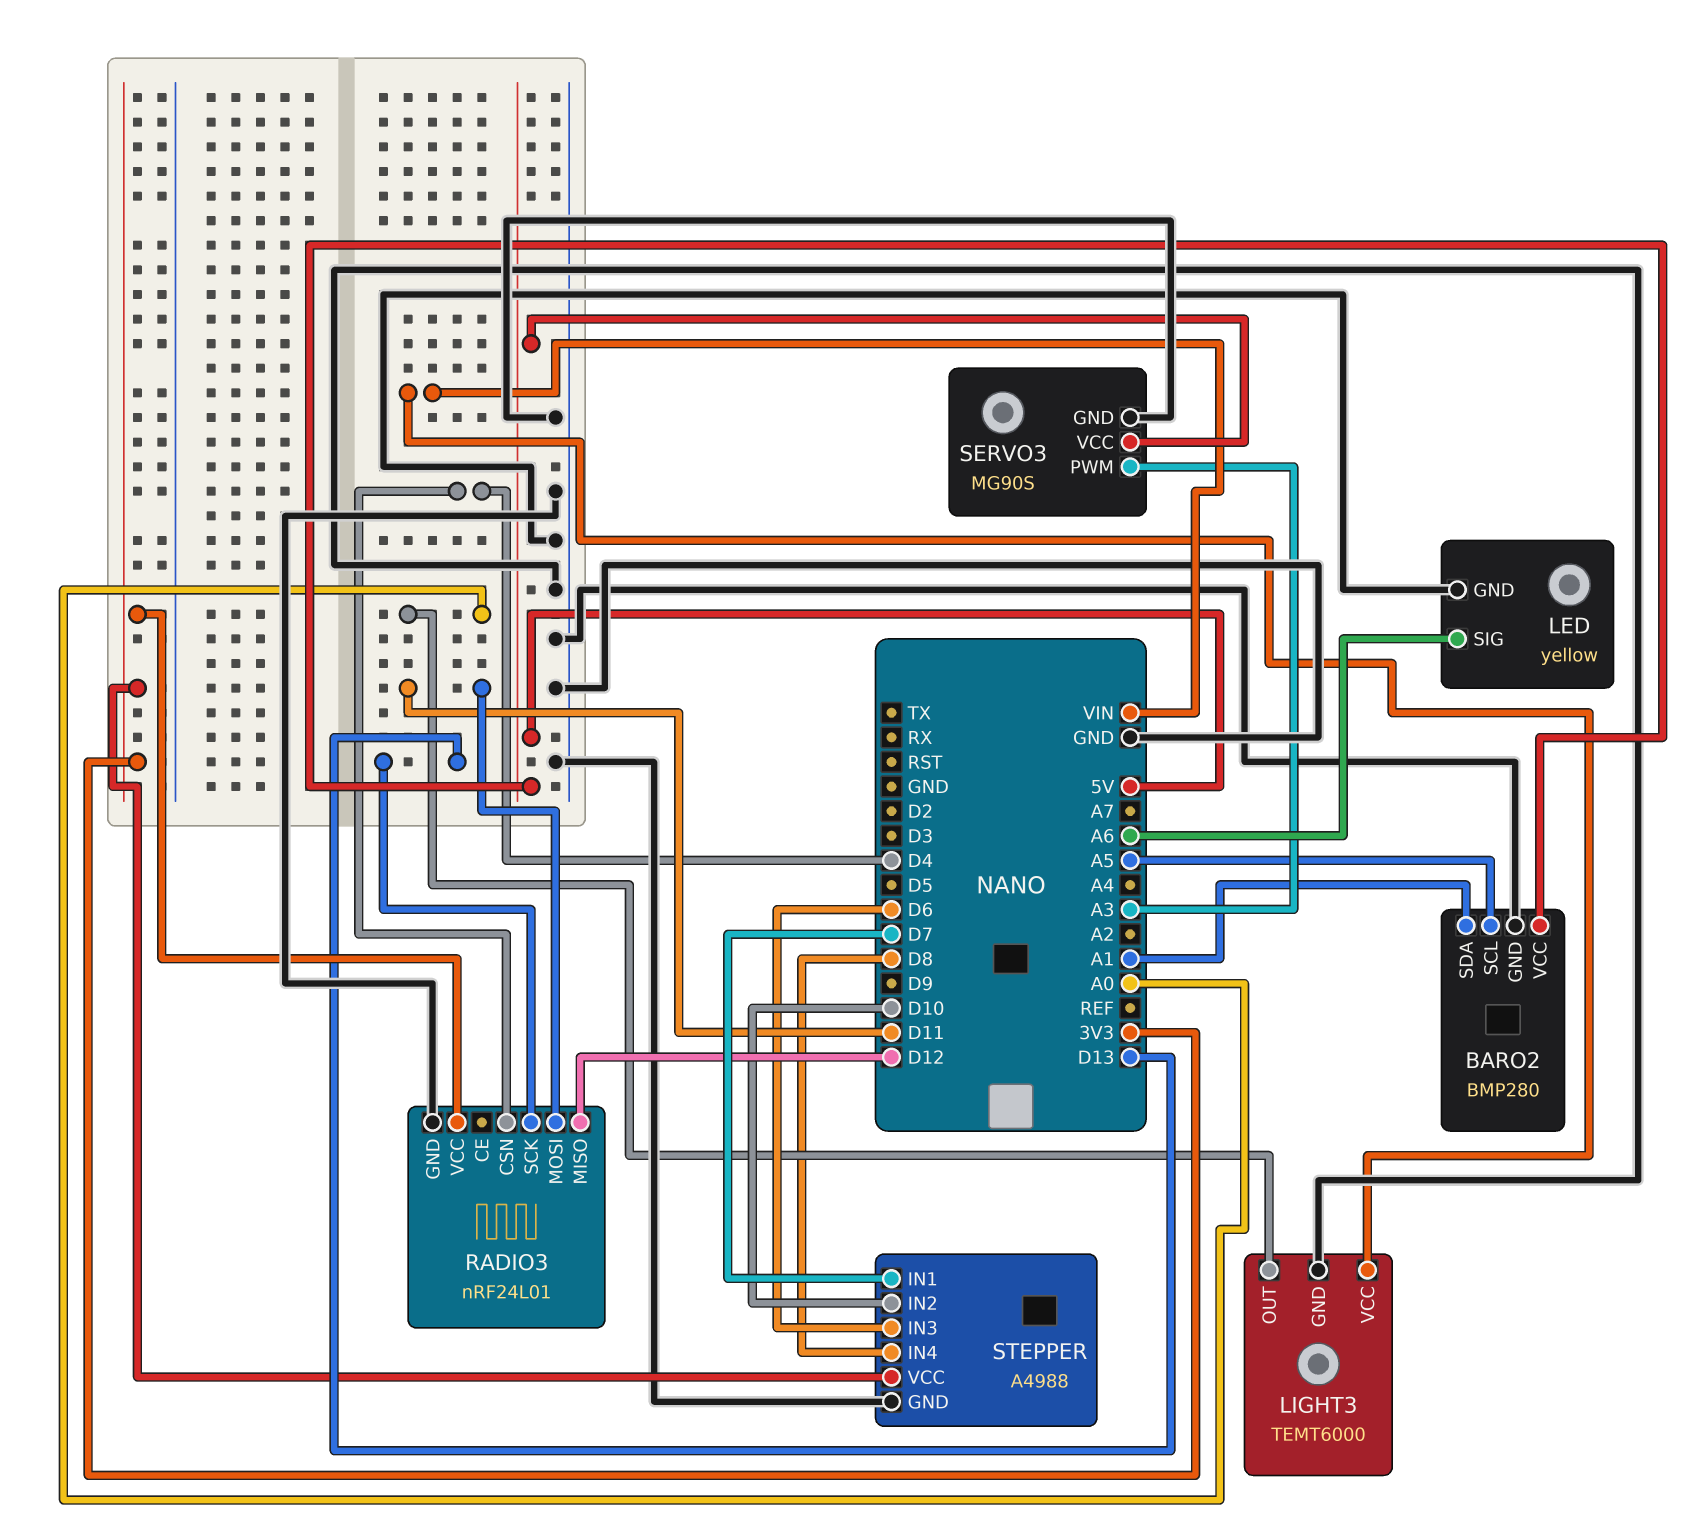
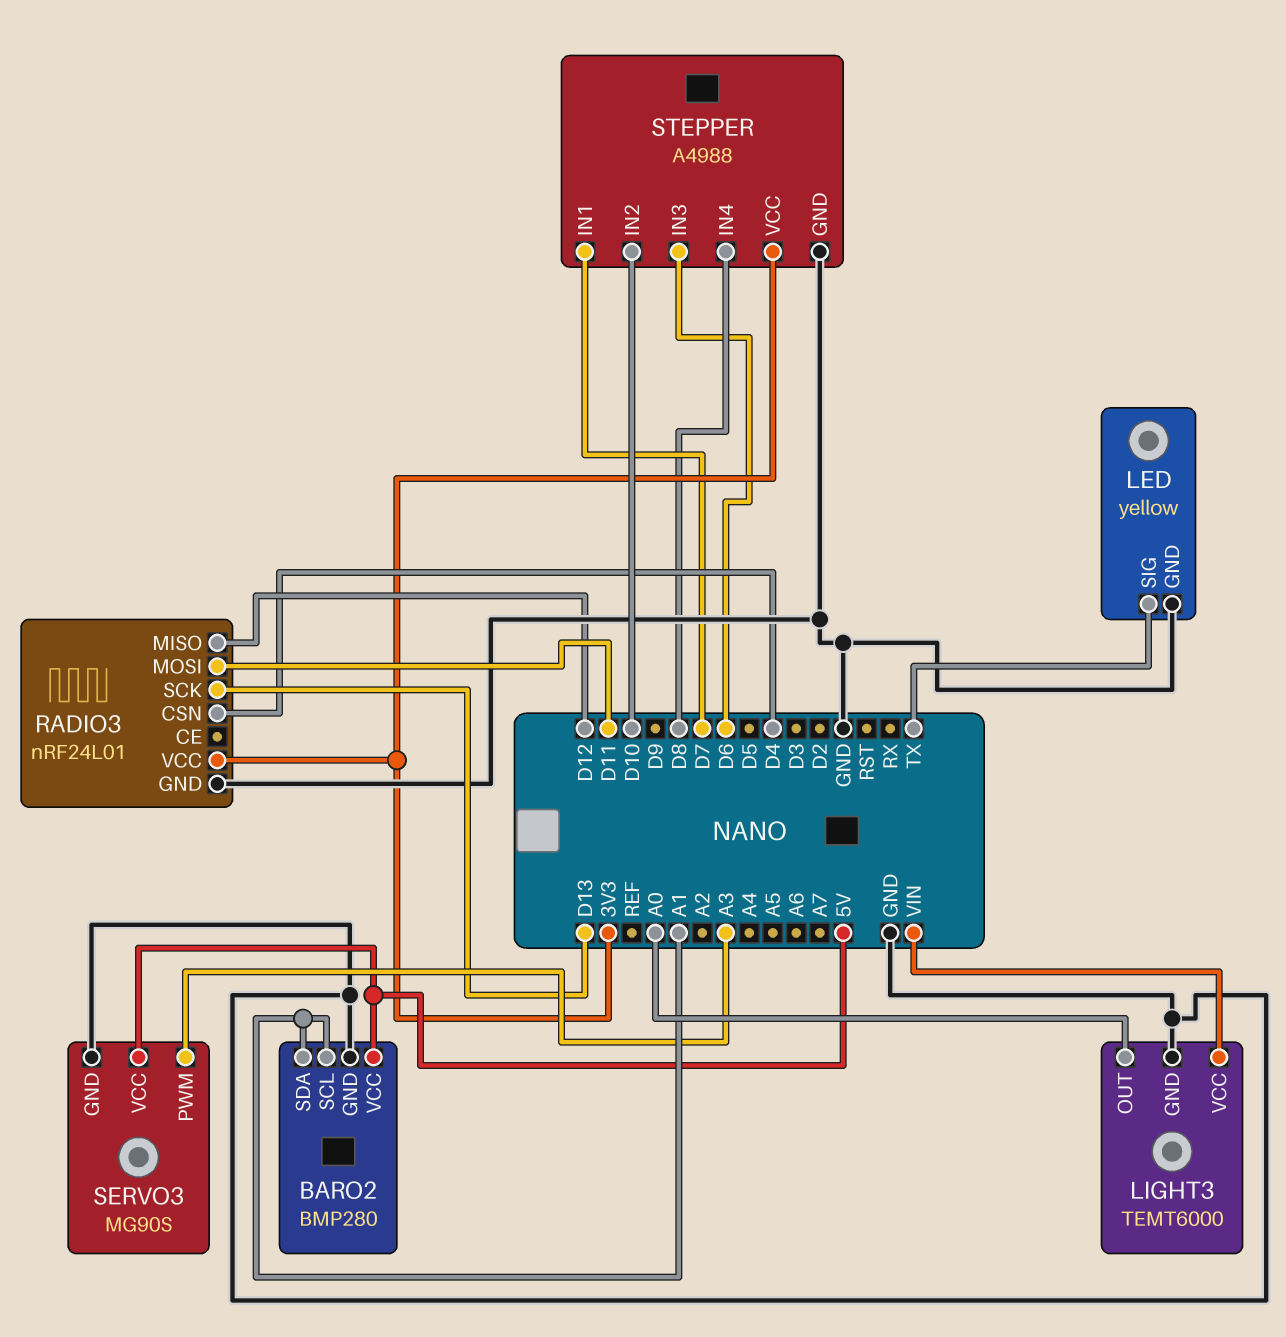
BARO2 pin SCL: A5 -> A1
LED pin SIG: A6 -> TX

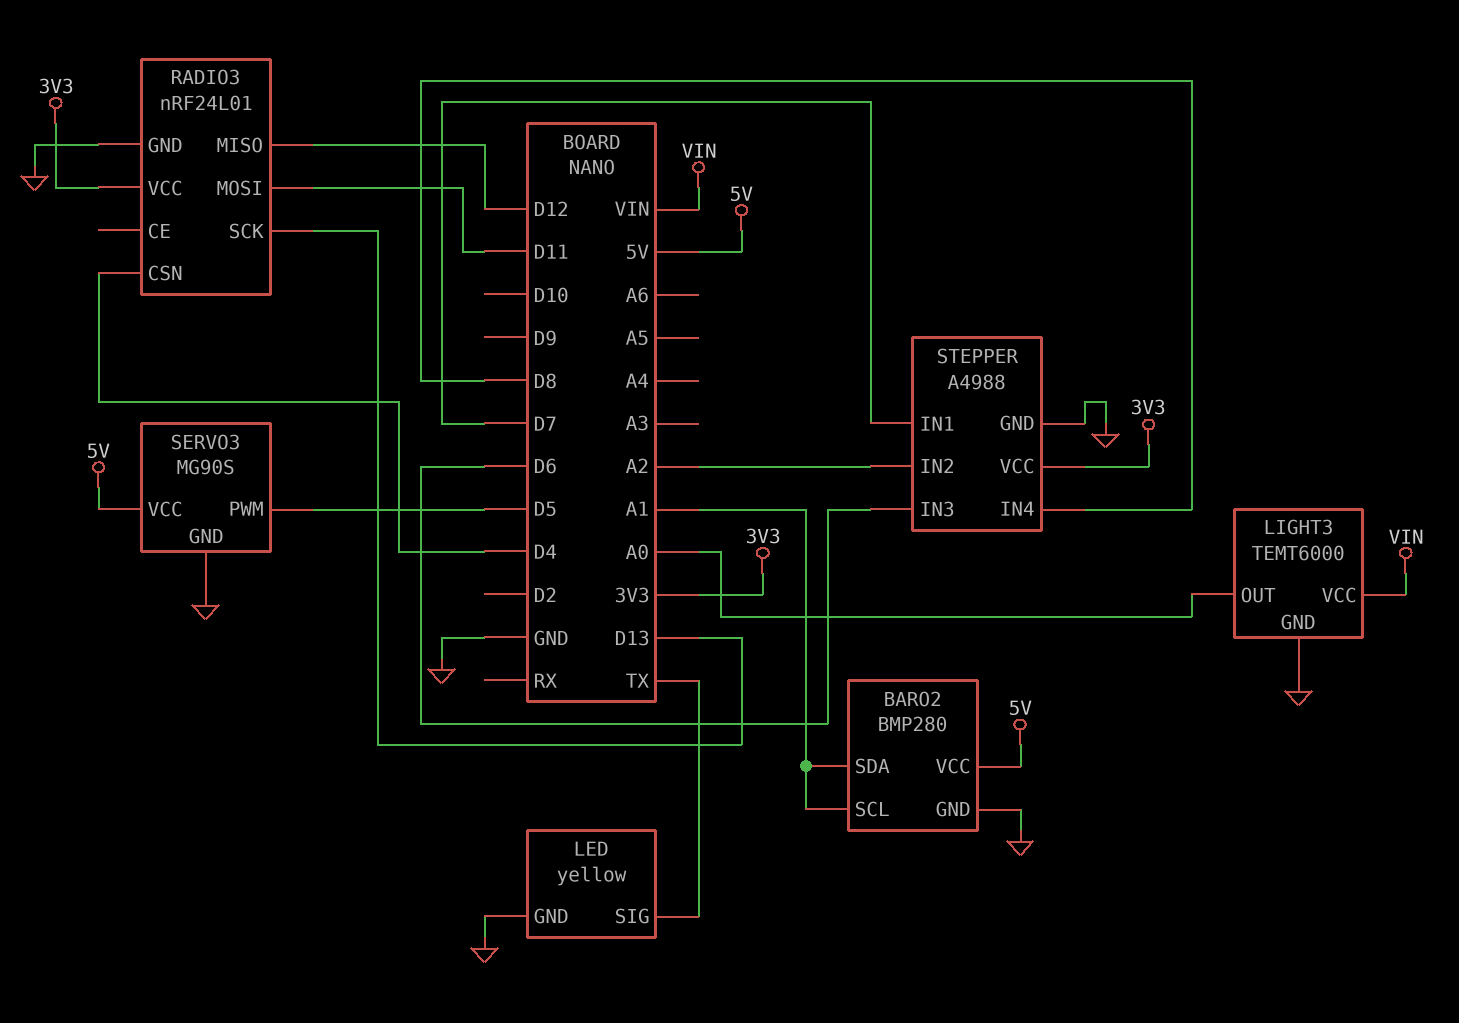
SERVO3 pin PWM: A3 -> D5
STEPPER pin IN2: D10 -> A2

